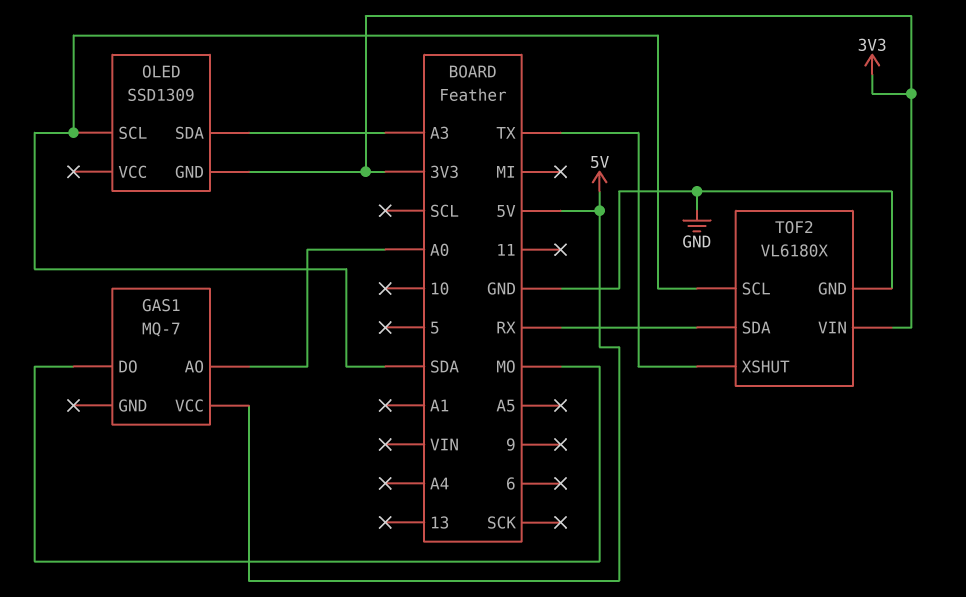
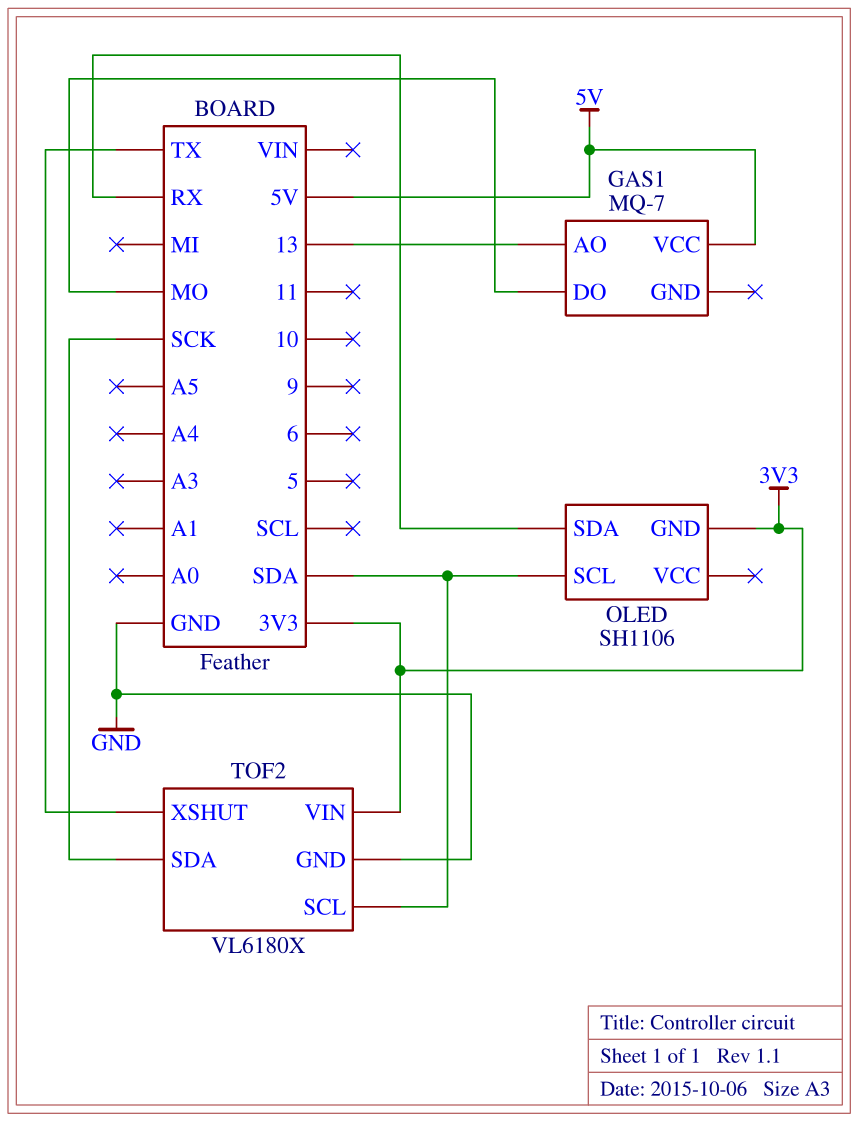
GAS1 pin AO: A0 -> 13
OLED: SSD1309 -> SH1106
OLED pin SDA: A3 -> RX
TOF2 pin SDA: RX -> SCK

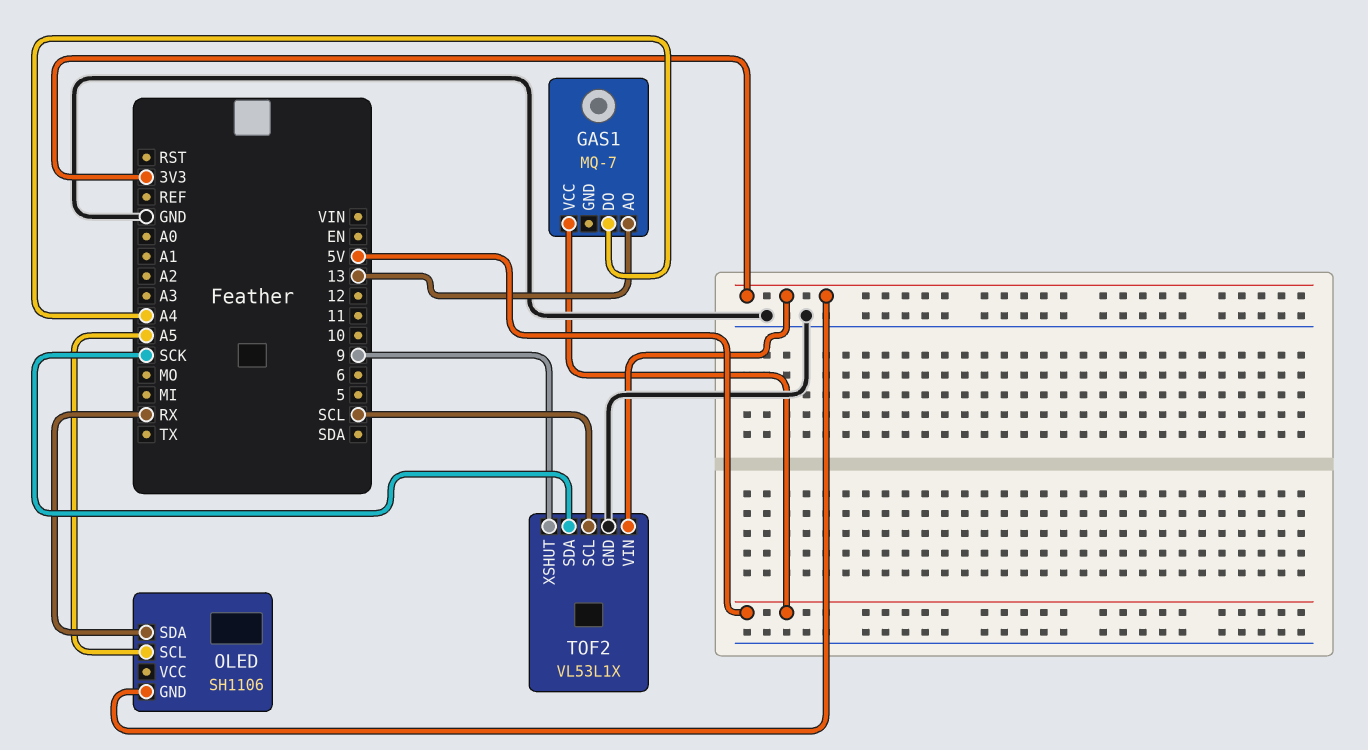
GAS1 pin DO: MO -> A4
OLED pin SCL: SDA -> A5
TOF2: VL6180X -> VL53L1X
TOF2 pin SCL: SDA -> SCL
TOF2 pin XSHUT: TX -> 9

